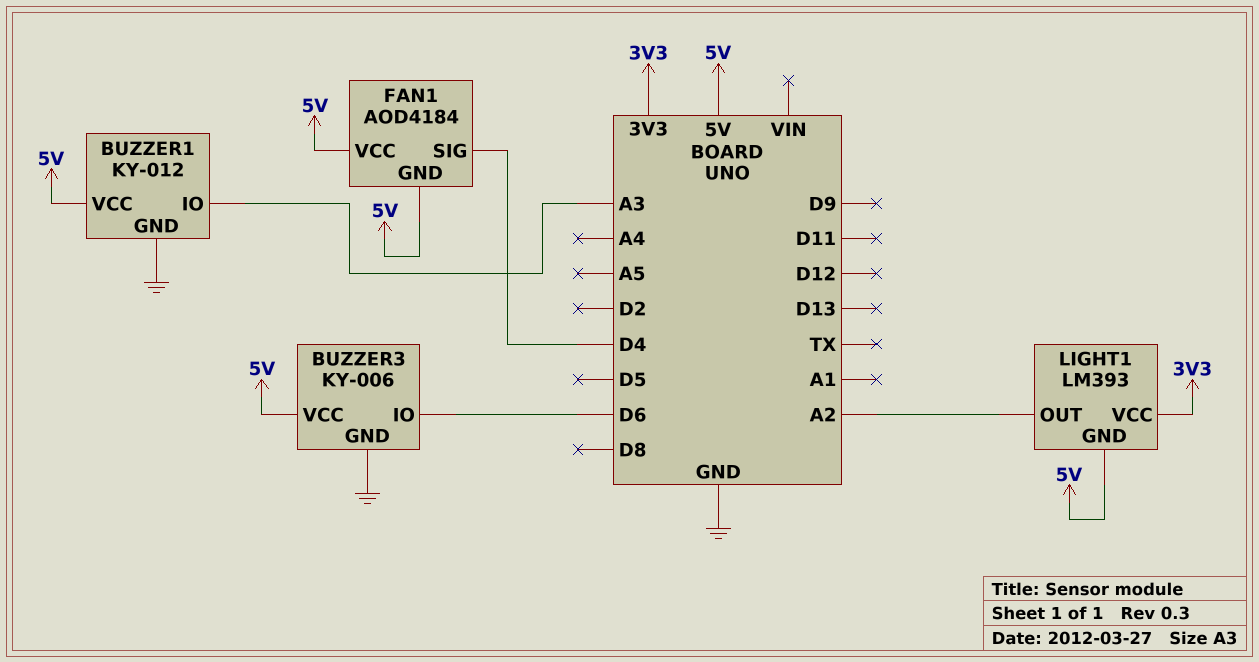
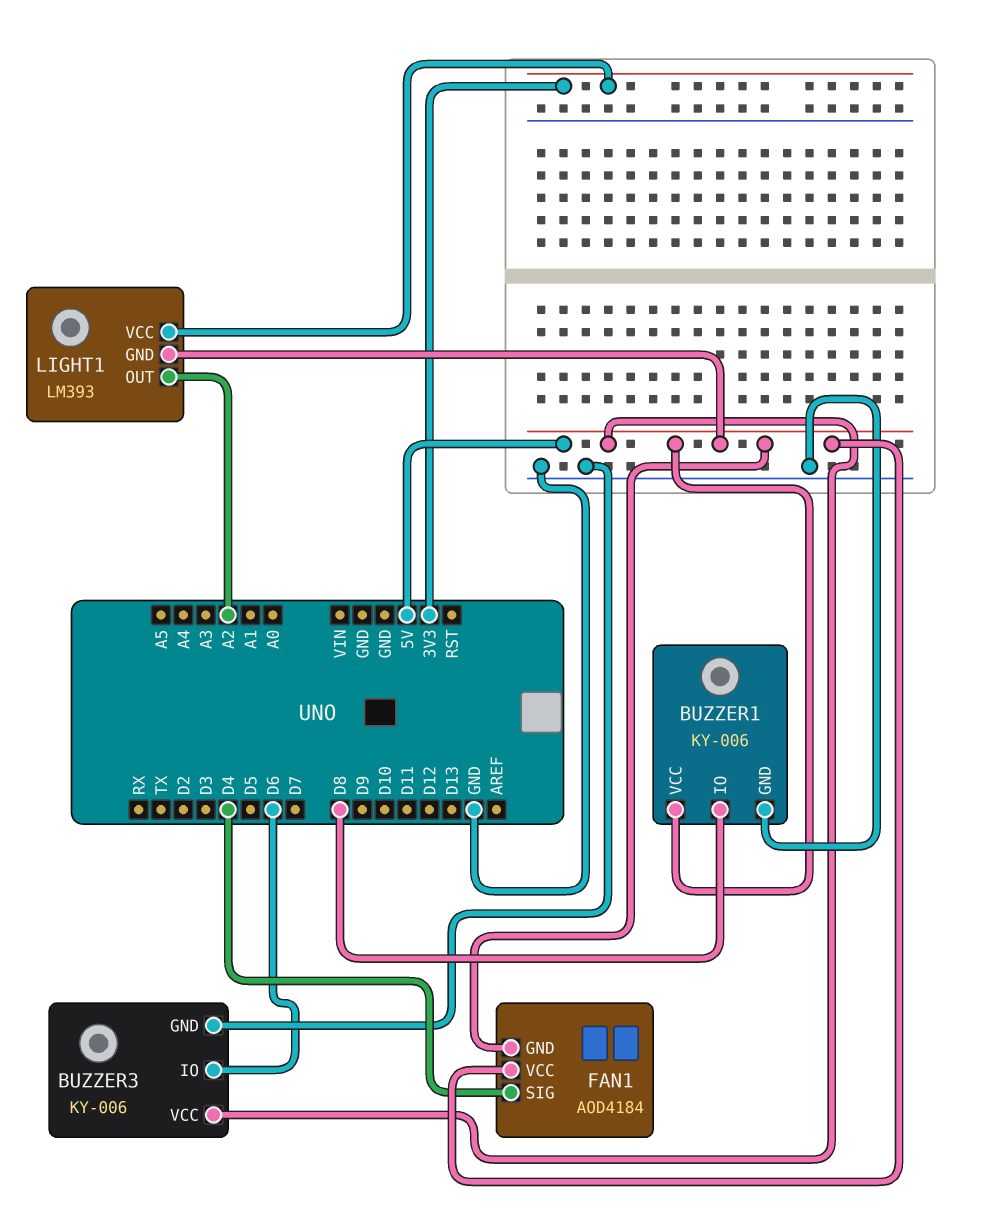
BUZZER1: KY-012 -> KY-006
BUZZER1 pin IO: A3 -> D8

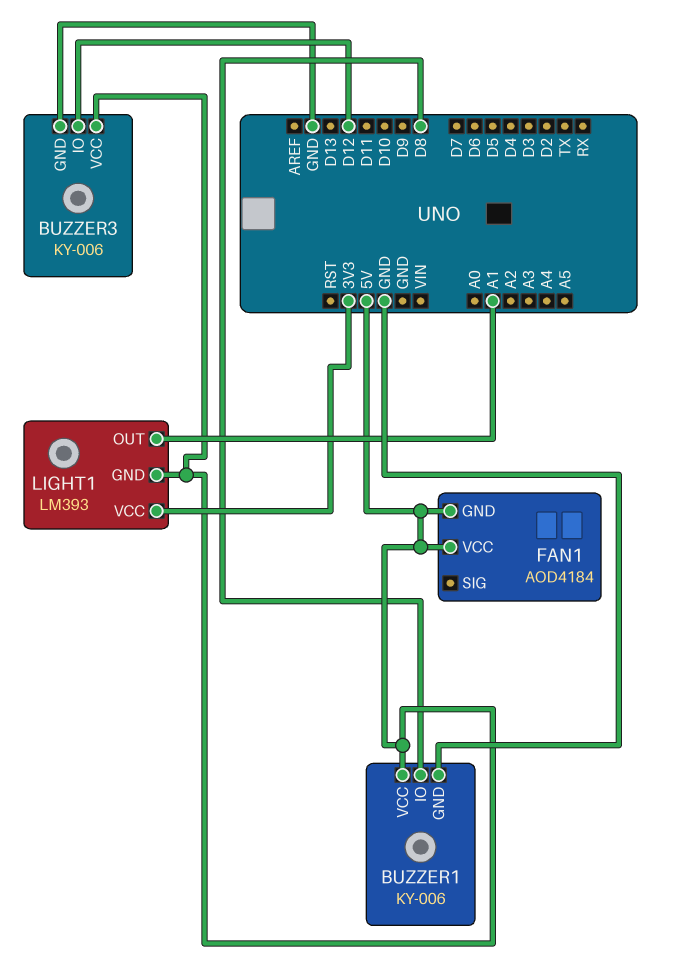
BUZZER3 pin IO: D6 -> D12
FAN1 pin SIG: D4 -> none
LIGHT1 pin OUT: A2 -> A1

